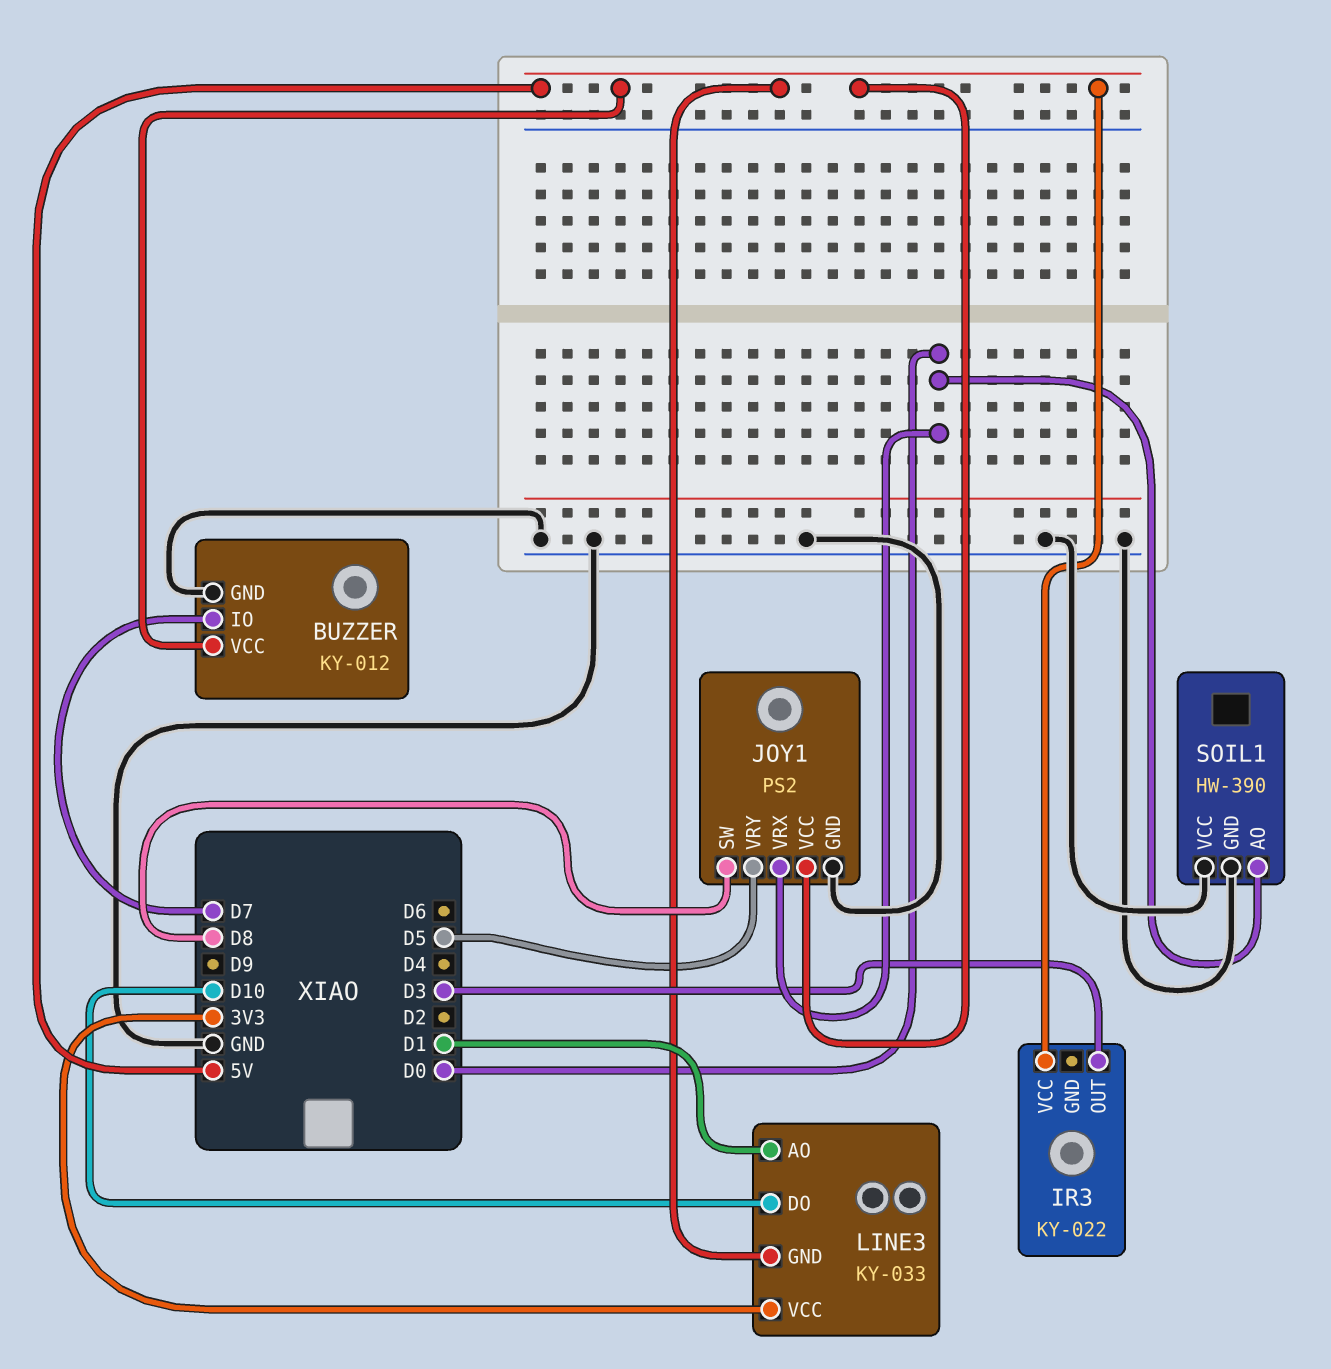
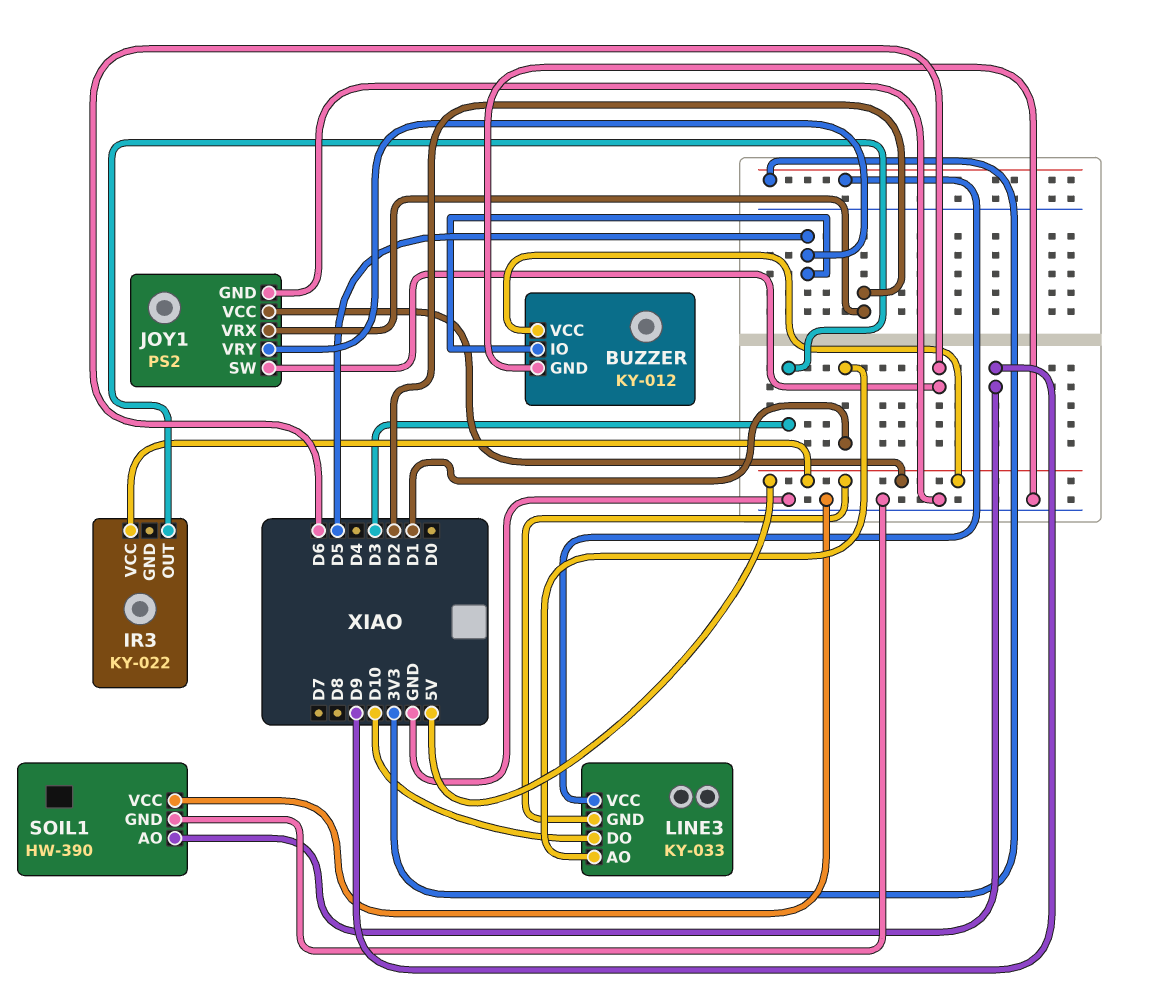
BUZZER pin IO: D7 -> D5
JOY1 pin SW: D8 -> D6
JOY1 pin VRX: D0 -> D2
SOIL1 pin AO: D0 -> D9

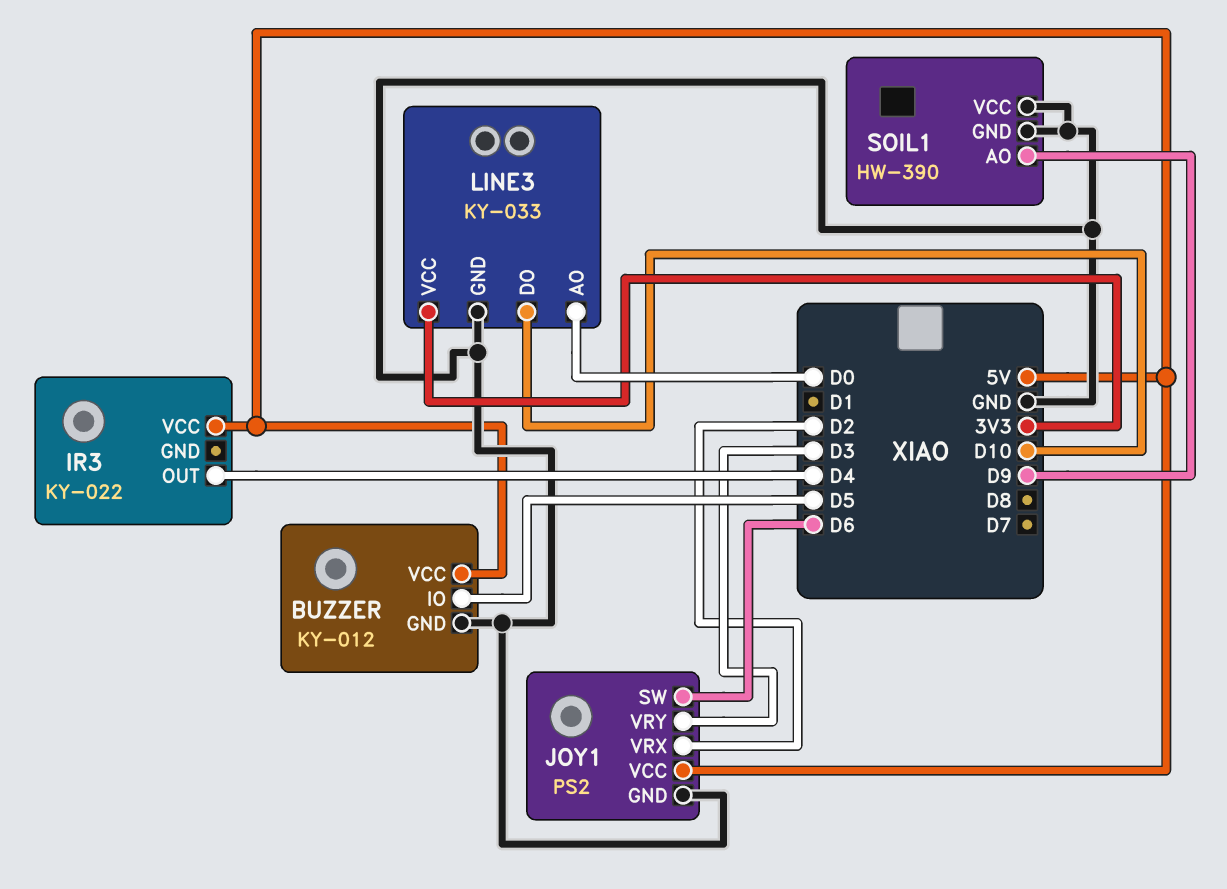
IR3 pin OUT: D3 -> D4
JOY1 pin VRY: D5 -> D3
LINE3 pin AO: D1 -> D0
LINE3 pin GND: 5V -> GND

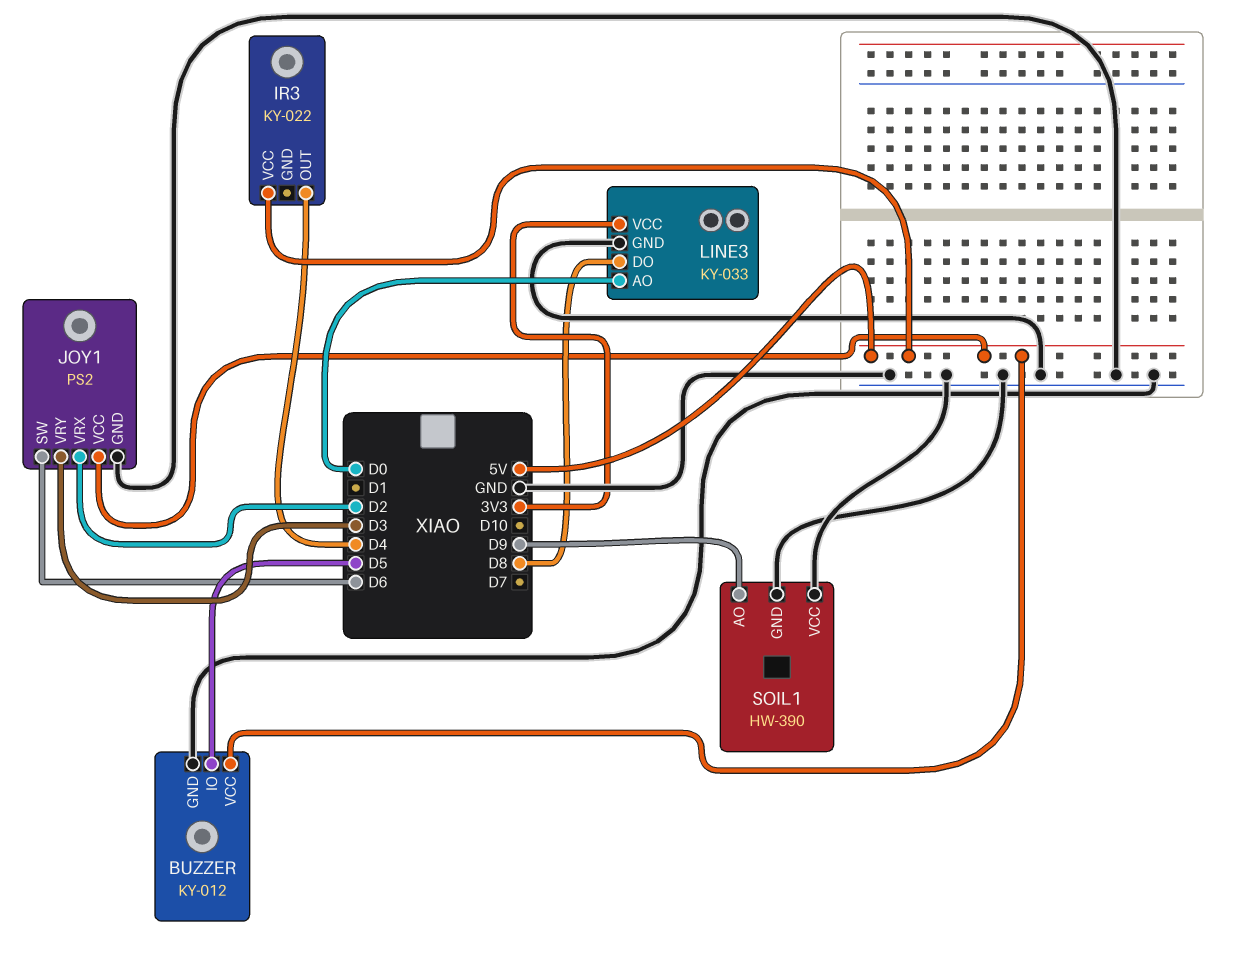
LINE3 pin DO: D10 -> D8

